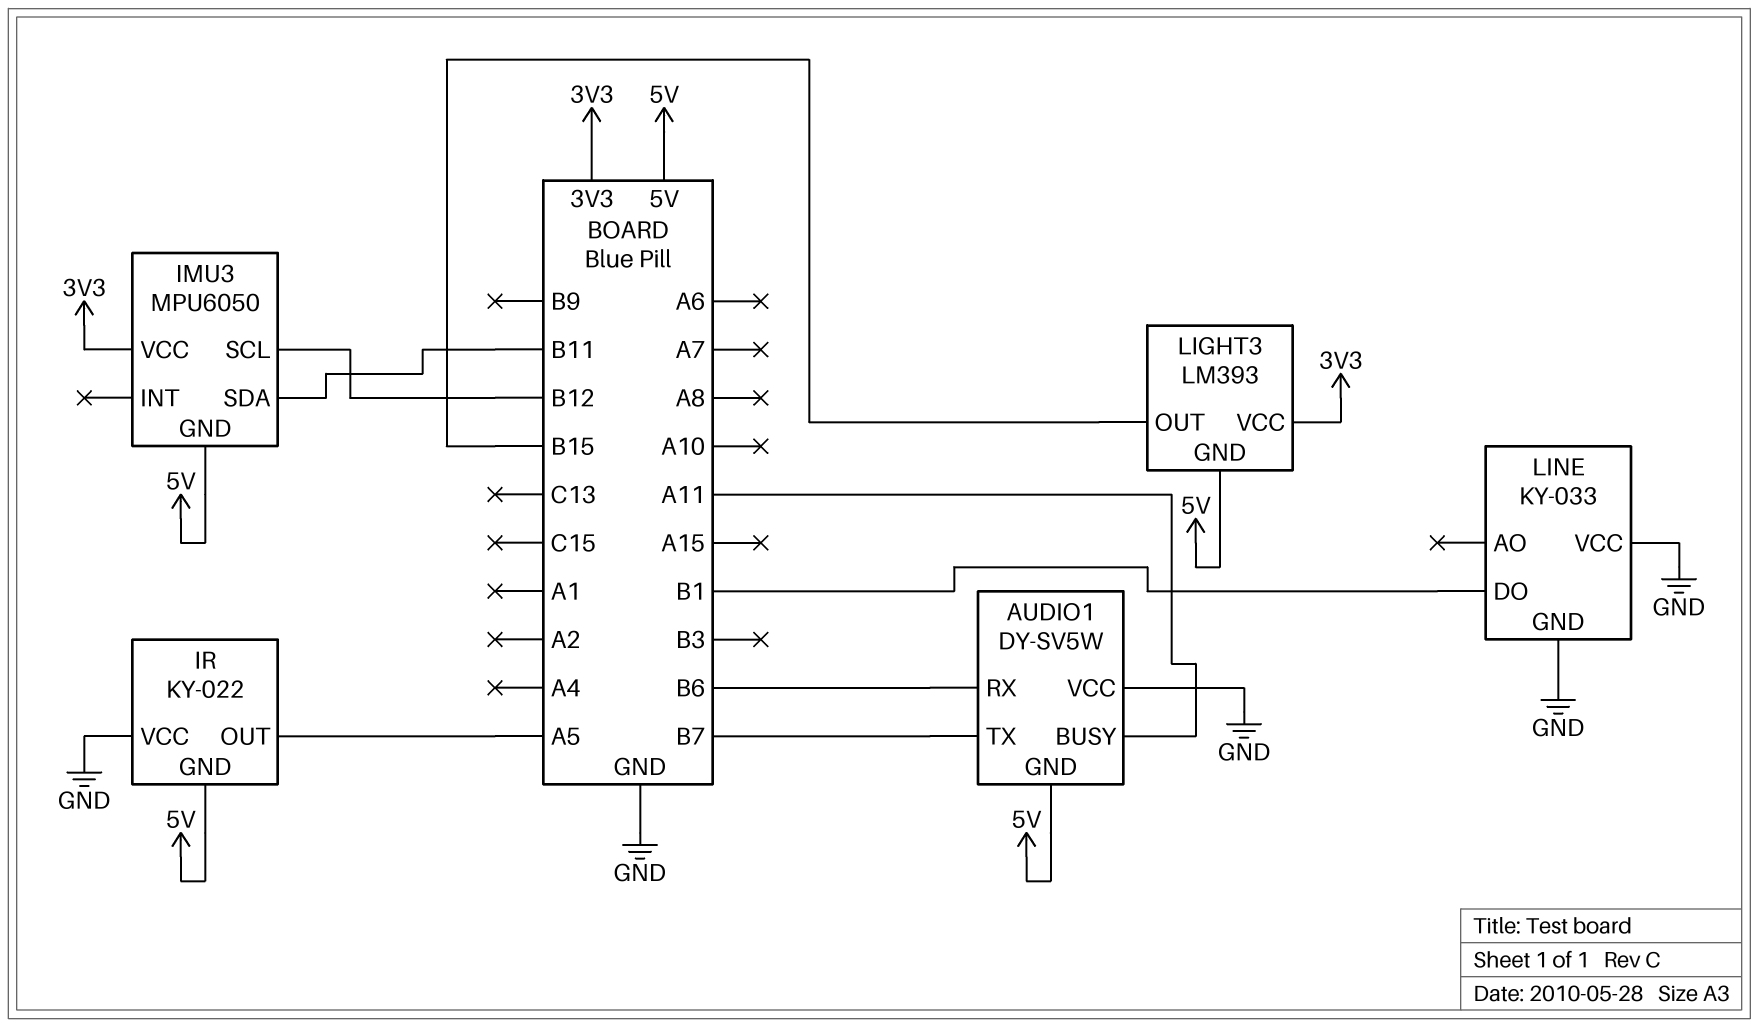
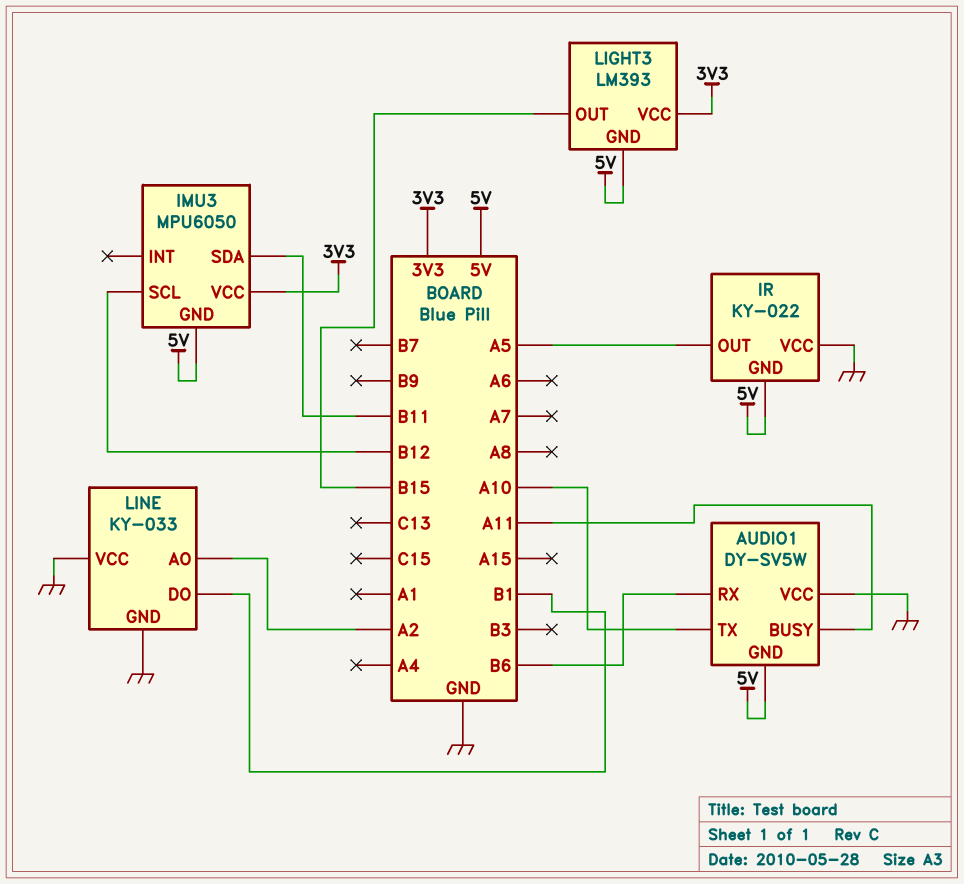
AUDIO1 pin TX: B7 -> A10
LINE pin AO: none -> A2

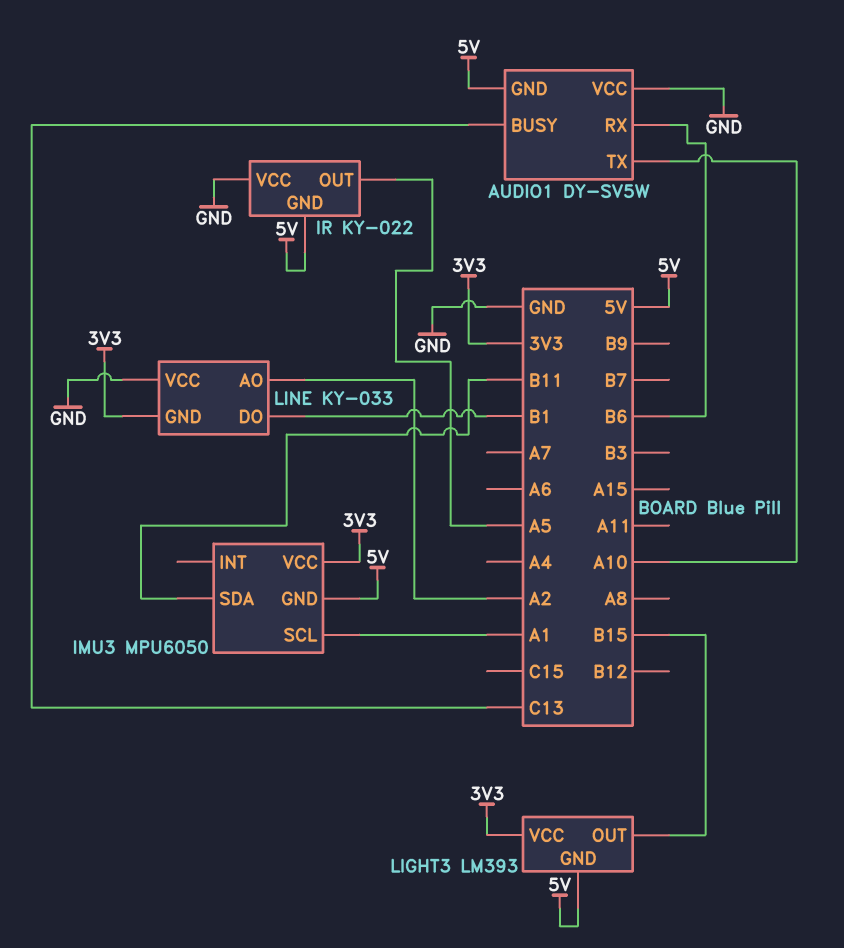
AUDIO1 pin BUSY: A11 -> C13
IMU3 pin SCL: B12 -> A1
LINE pin GND: GND -> 3V3

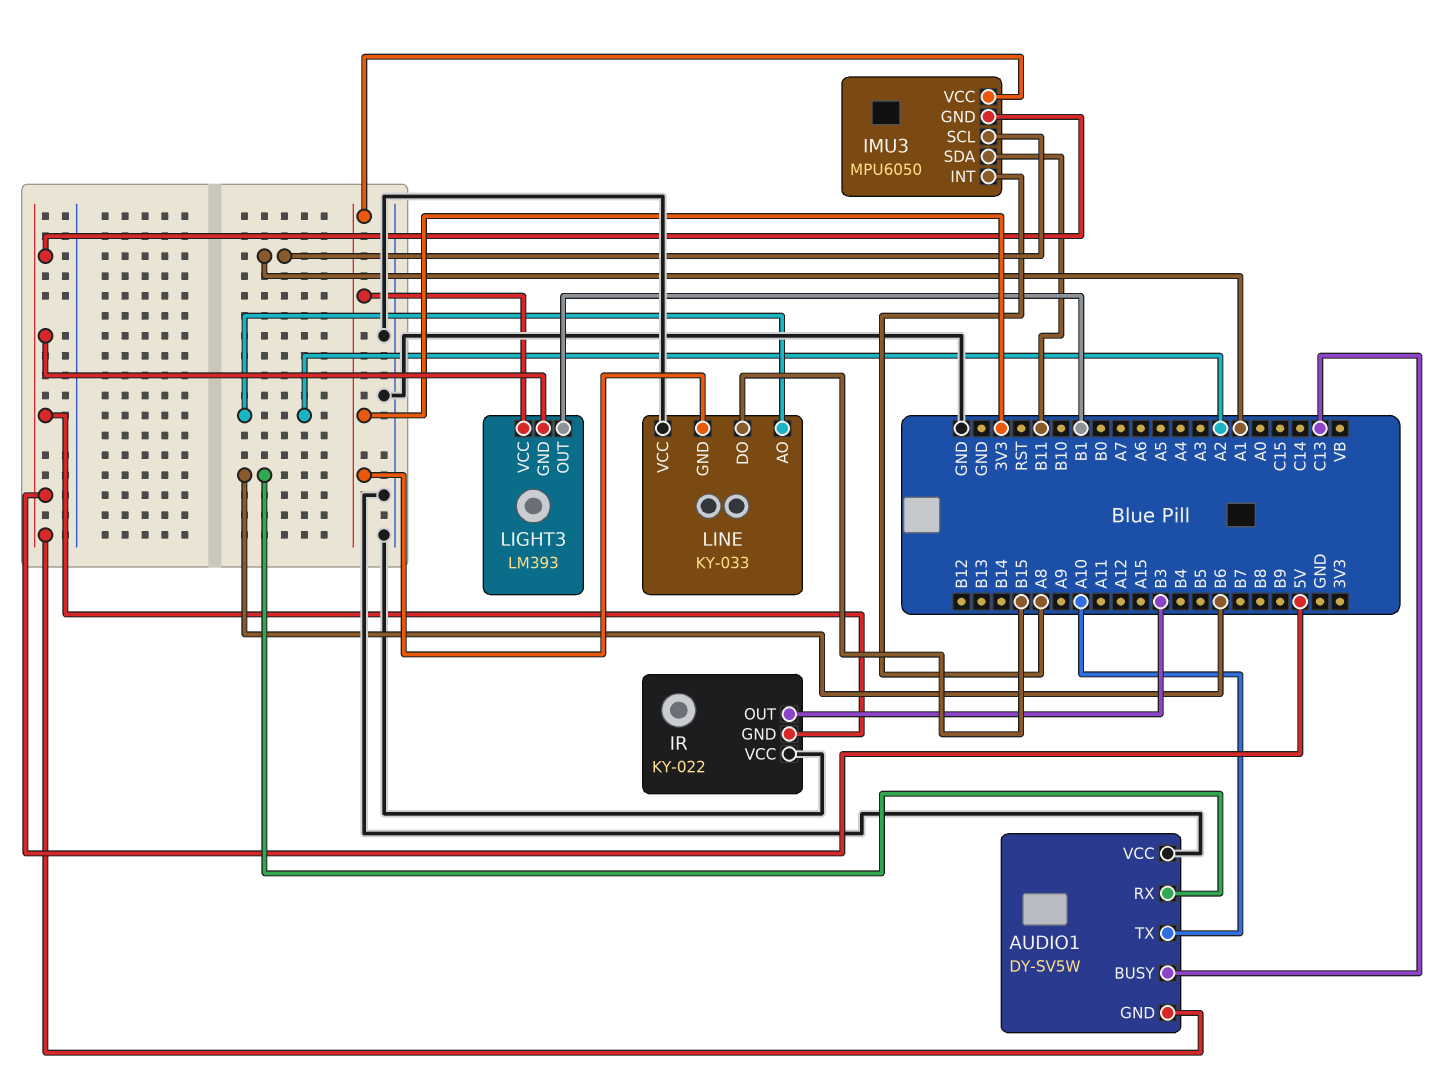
IMU3 pin INT: none -> A8
IR pin OUT: A5 -> B3
LIGHT3 pin OUT: B15 -> B1
LINE pin DO: B1 -> B15

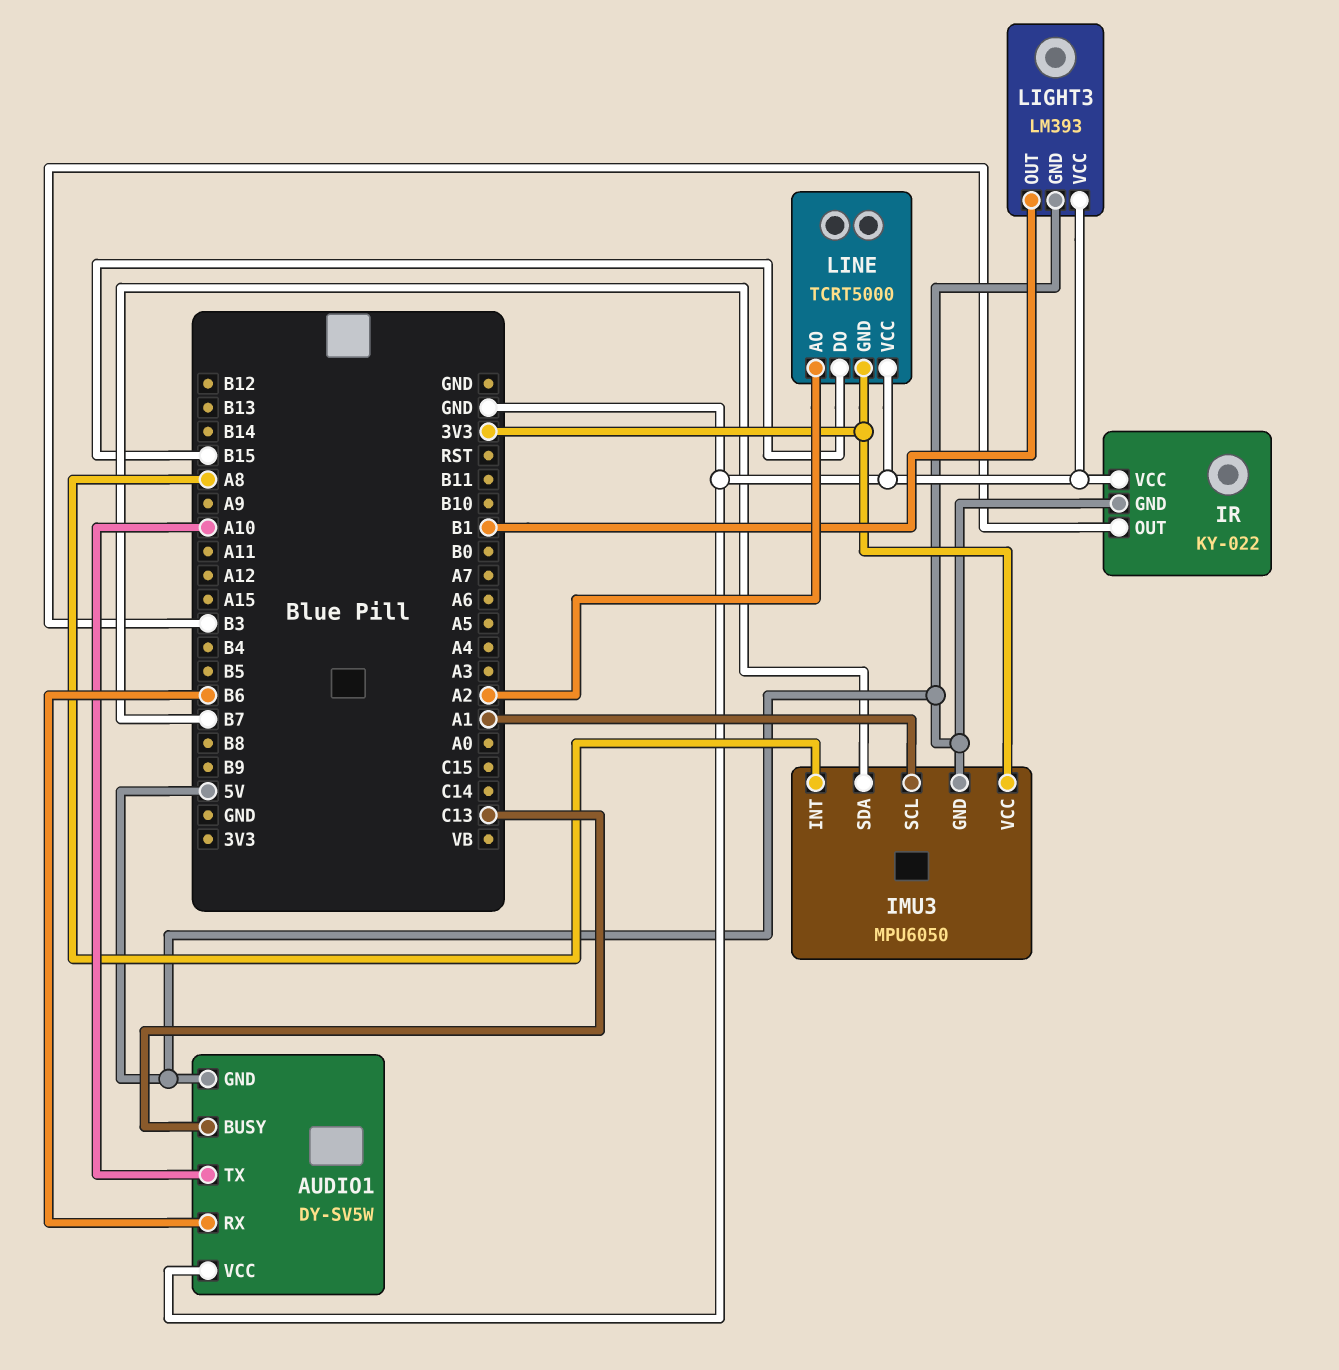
IMU3 pin SDA: B11 -> B7
LIGHT3 pin VCC: 3V3 -> GND
LINE: KY-033 -> TCRT5000

